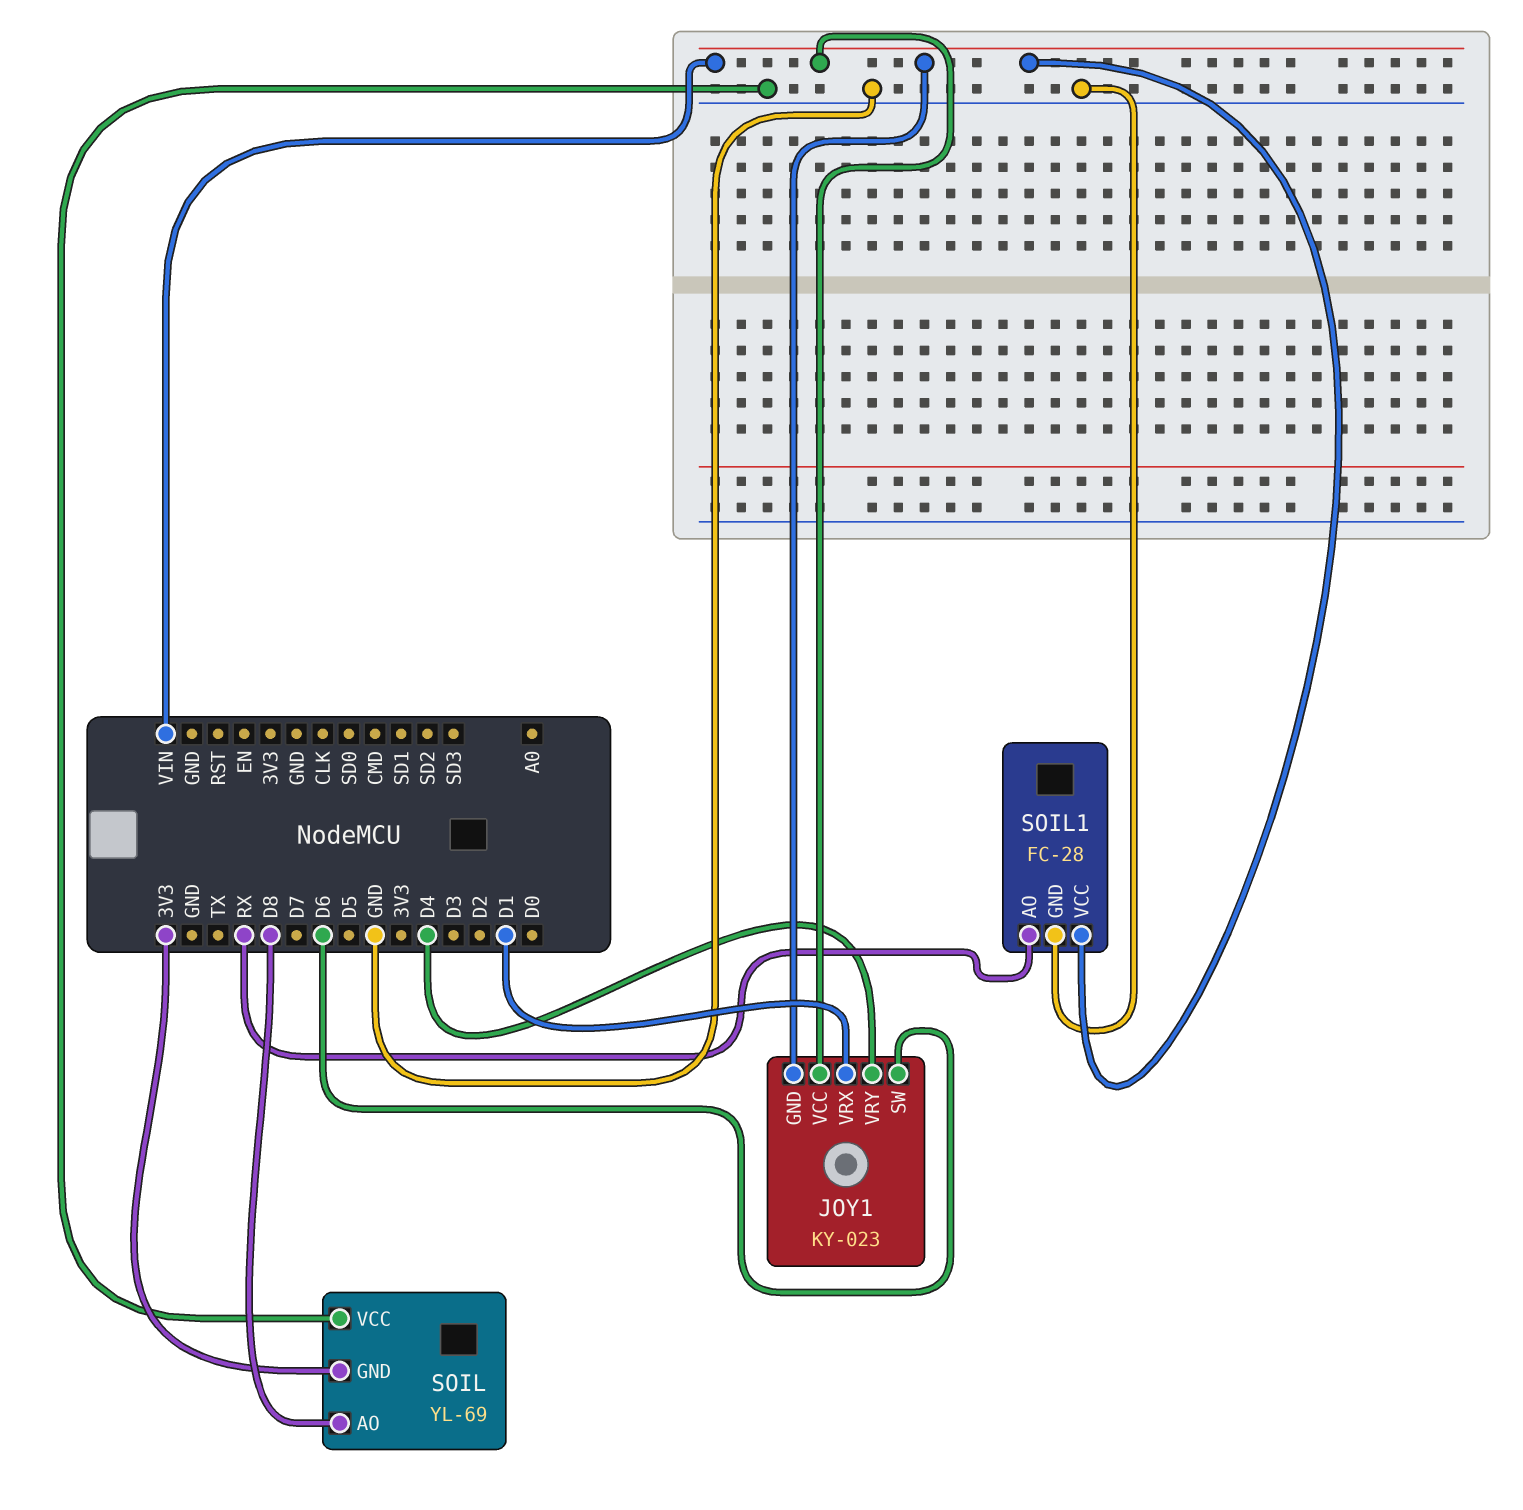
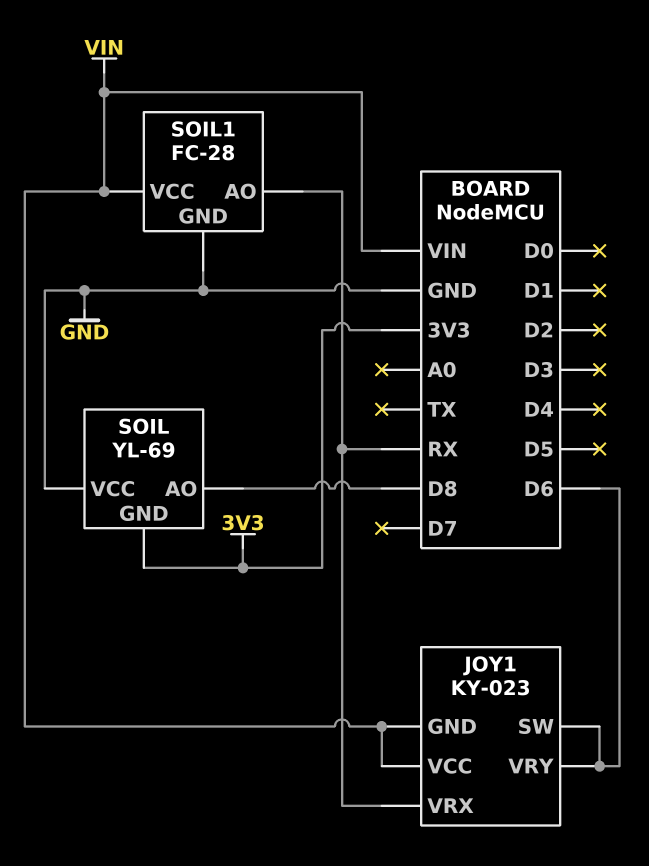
JOY1 pin VRX: D1 -> RX
JOY1 pin VRY: D4 -> D6

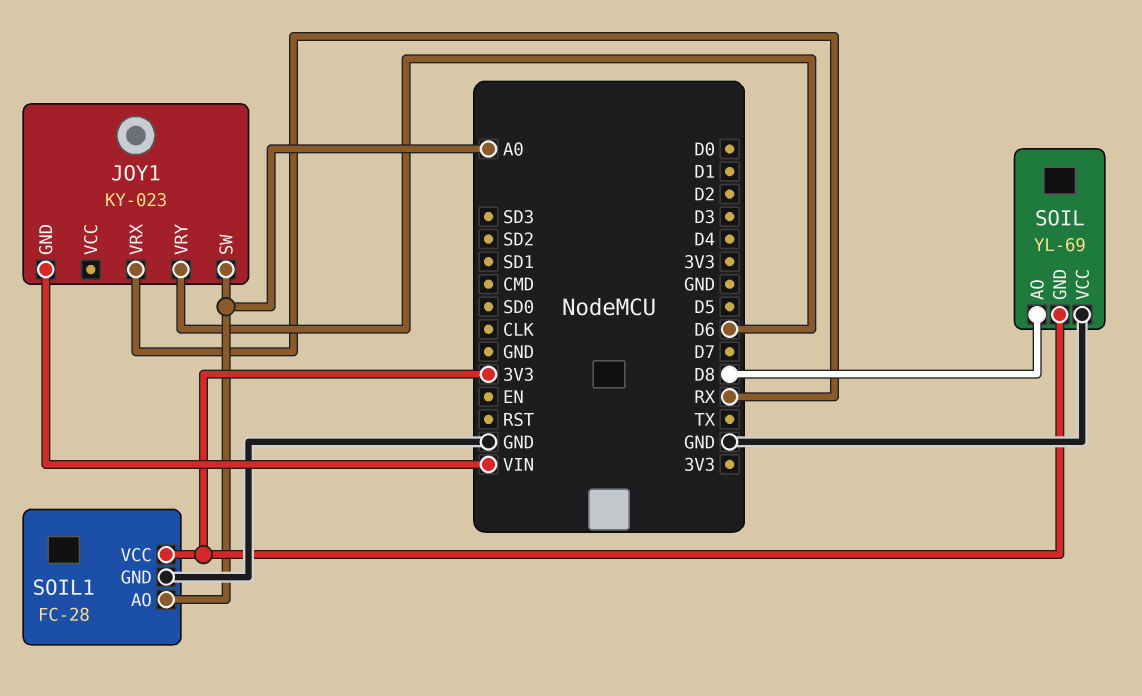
JOY1 pin SW: D6 -> A0
JOY1 pin VCC: VIN -> none
SOIL1 pin AO: RX -> A0
SOIL1 pin VCC: VIN -> 3V3

